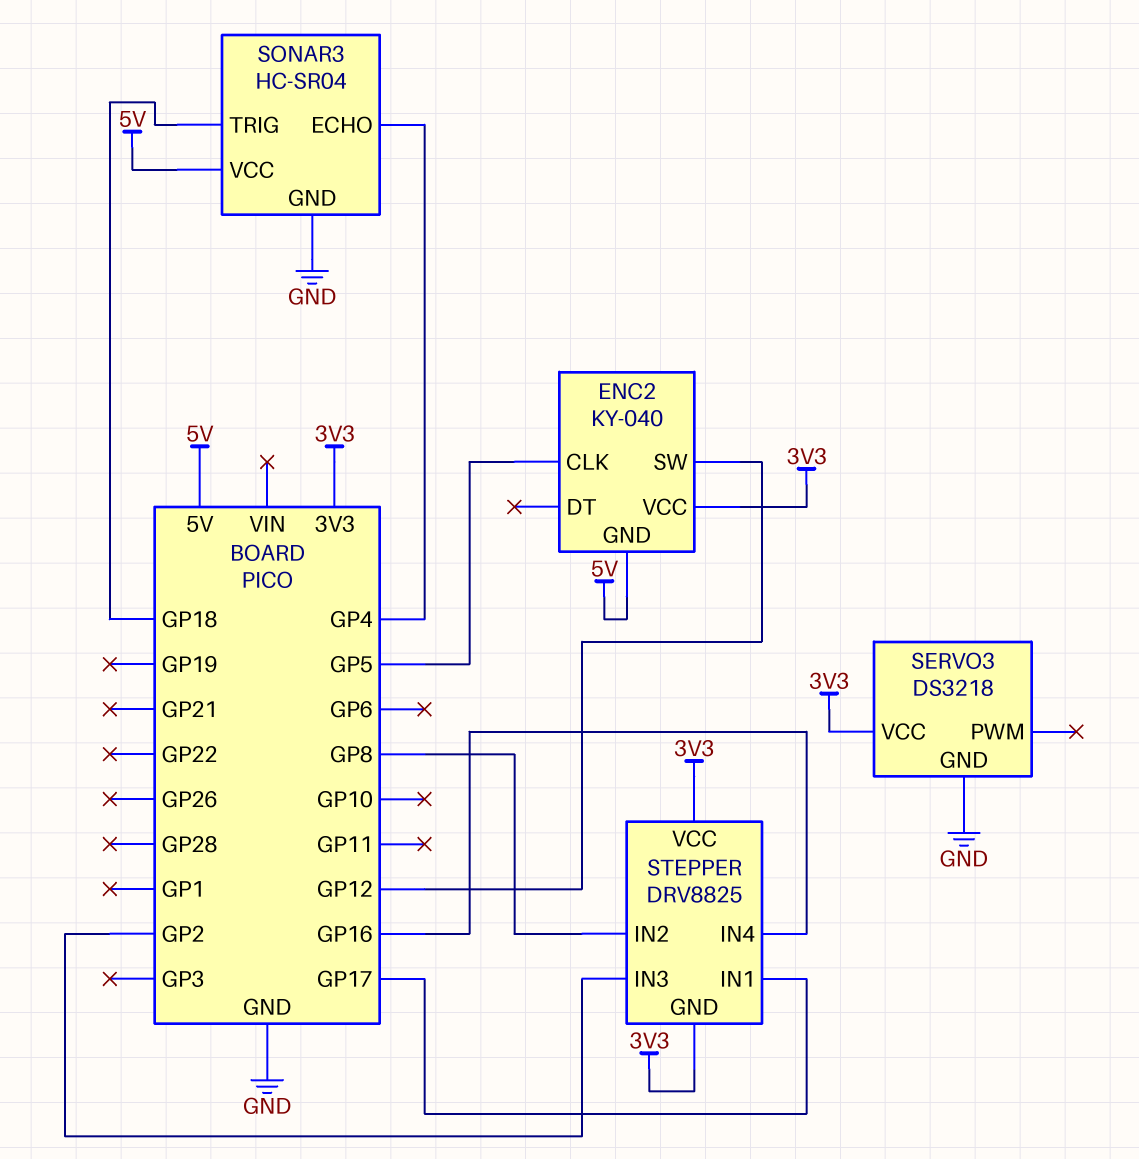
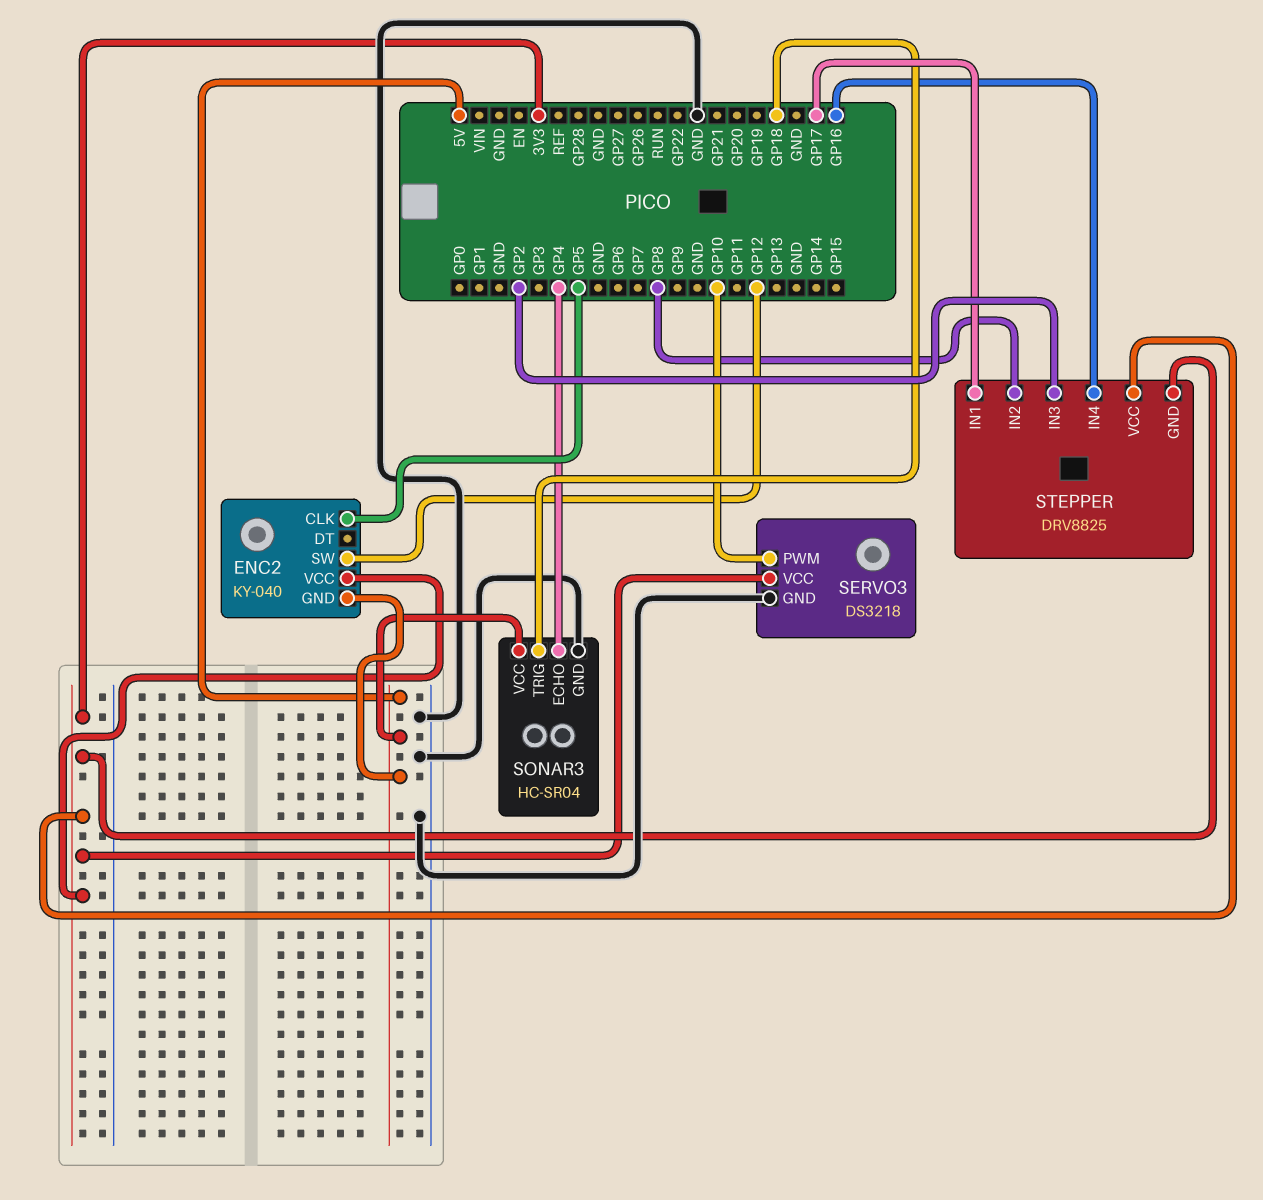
SERVO3 pin PWM: none -> GP10

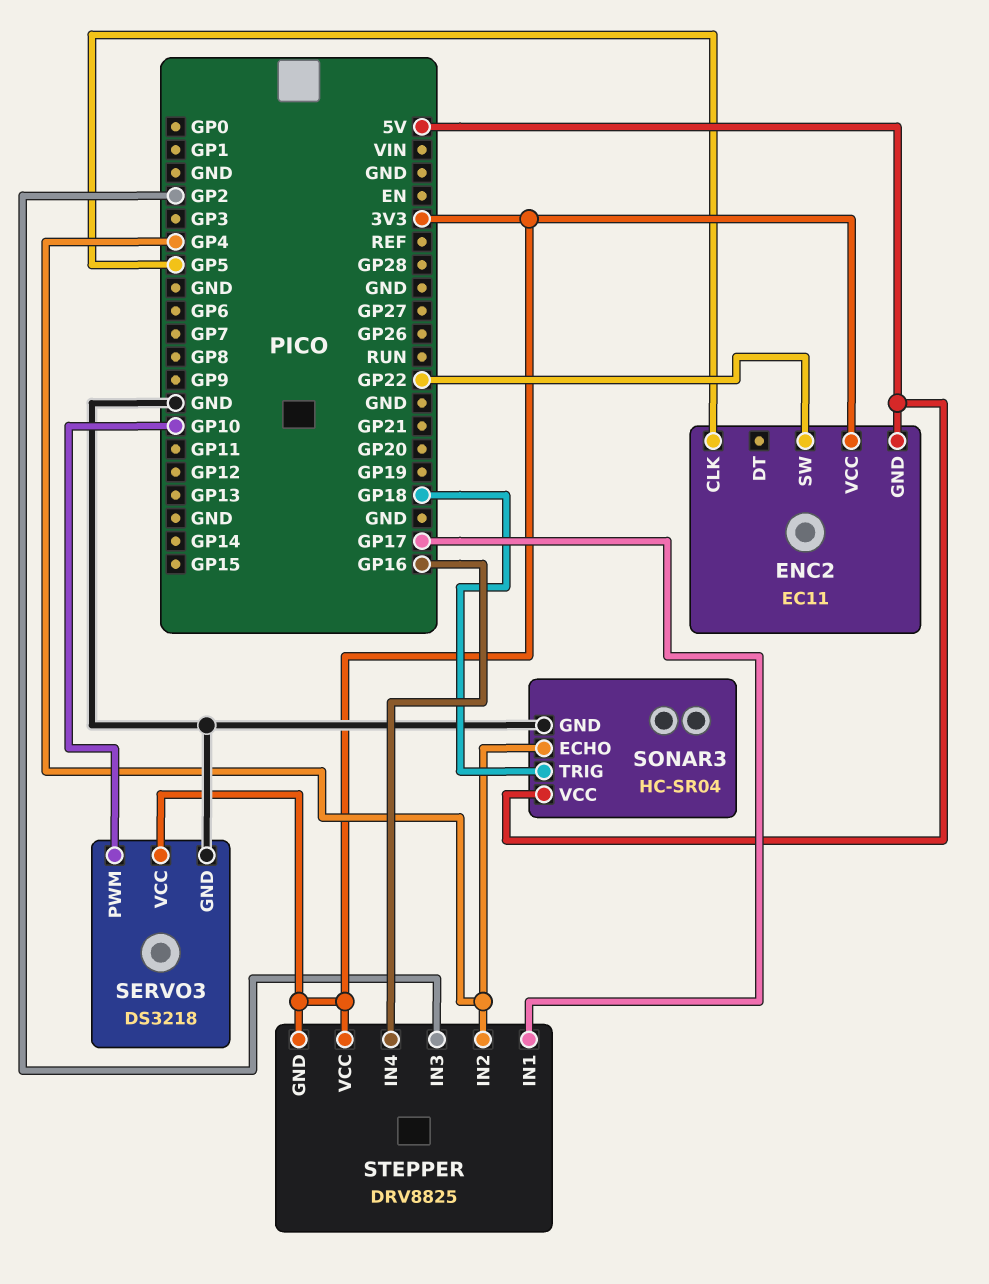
ENC2: KY-040 -> EC11
ENC2 pin SW: GP12 -> GP22
STEPPER pin IN2: GP8 -> GP4

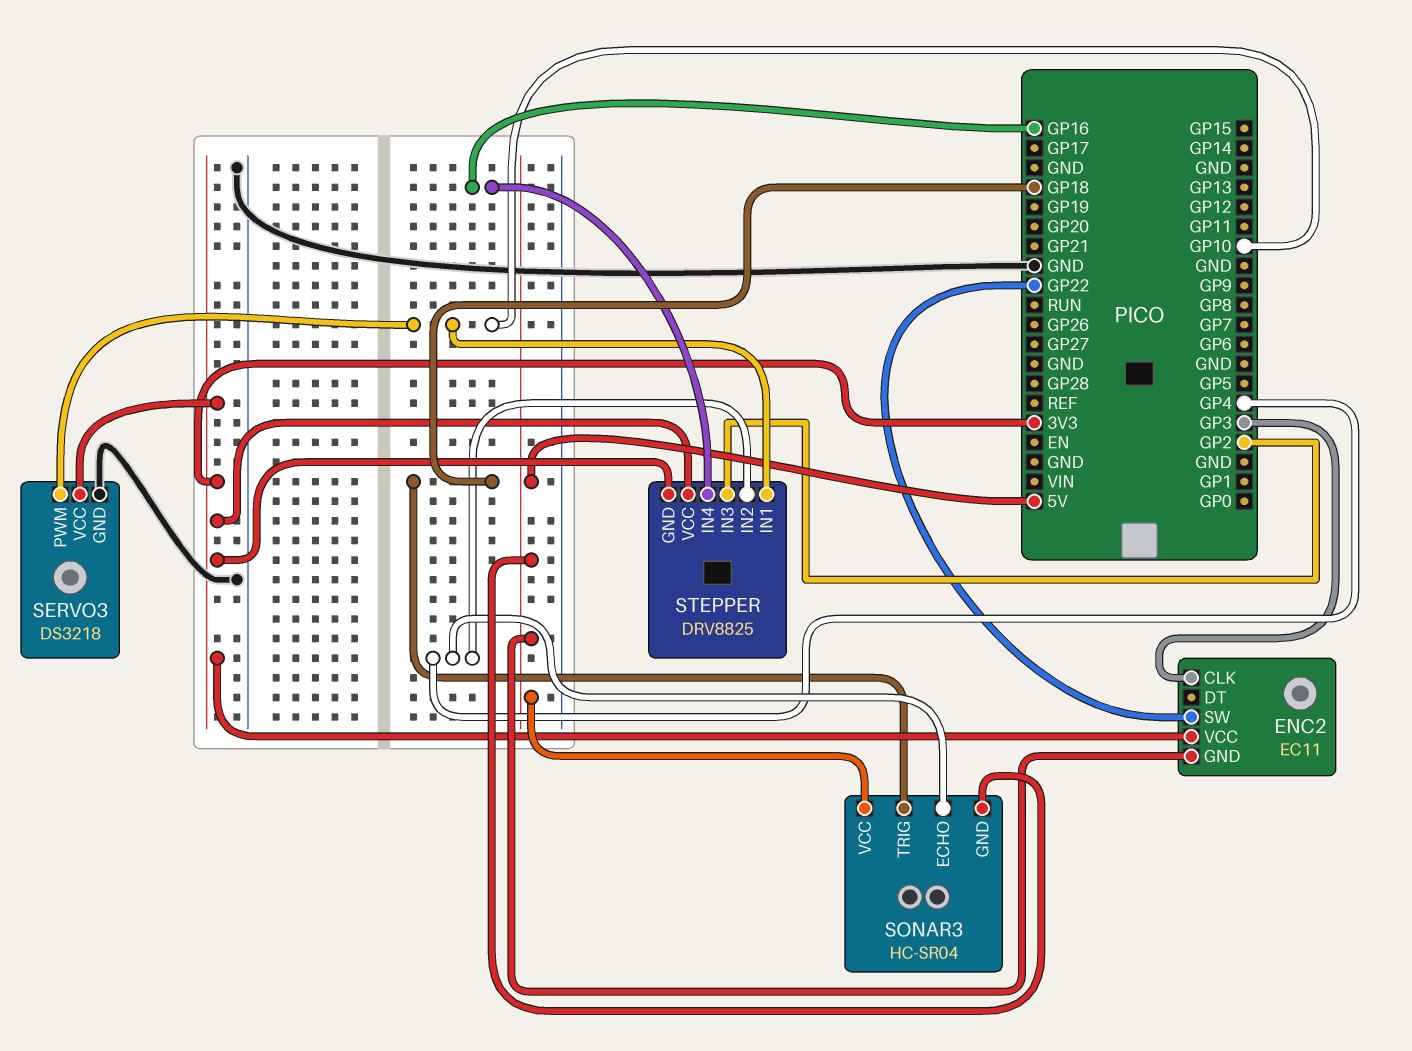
ENC2 pin CLK: GP5 -> GP3
SONAR3 pin GND: GND -> 5V
STEPPER pin IN1: GP17 -> GP10

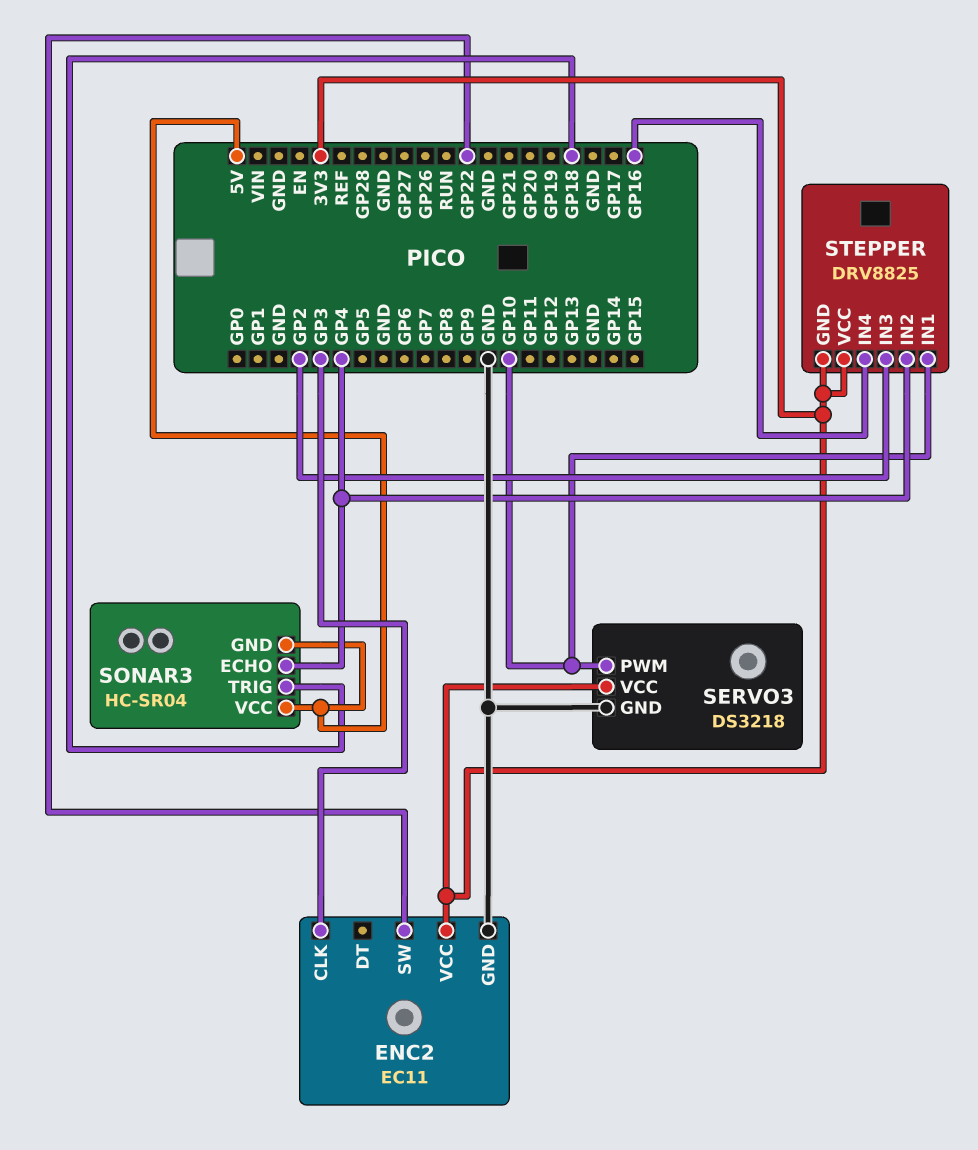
ENC2 pin GND: 5V -> GND

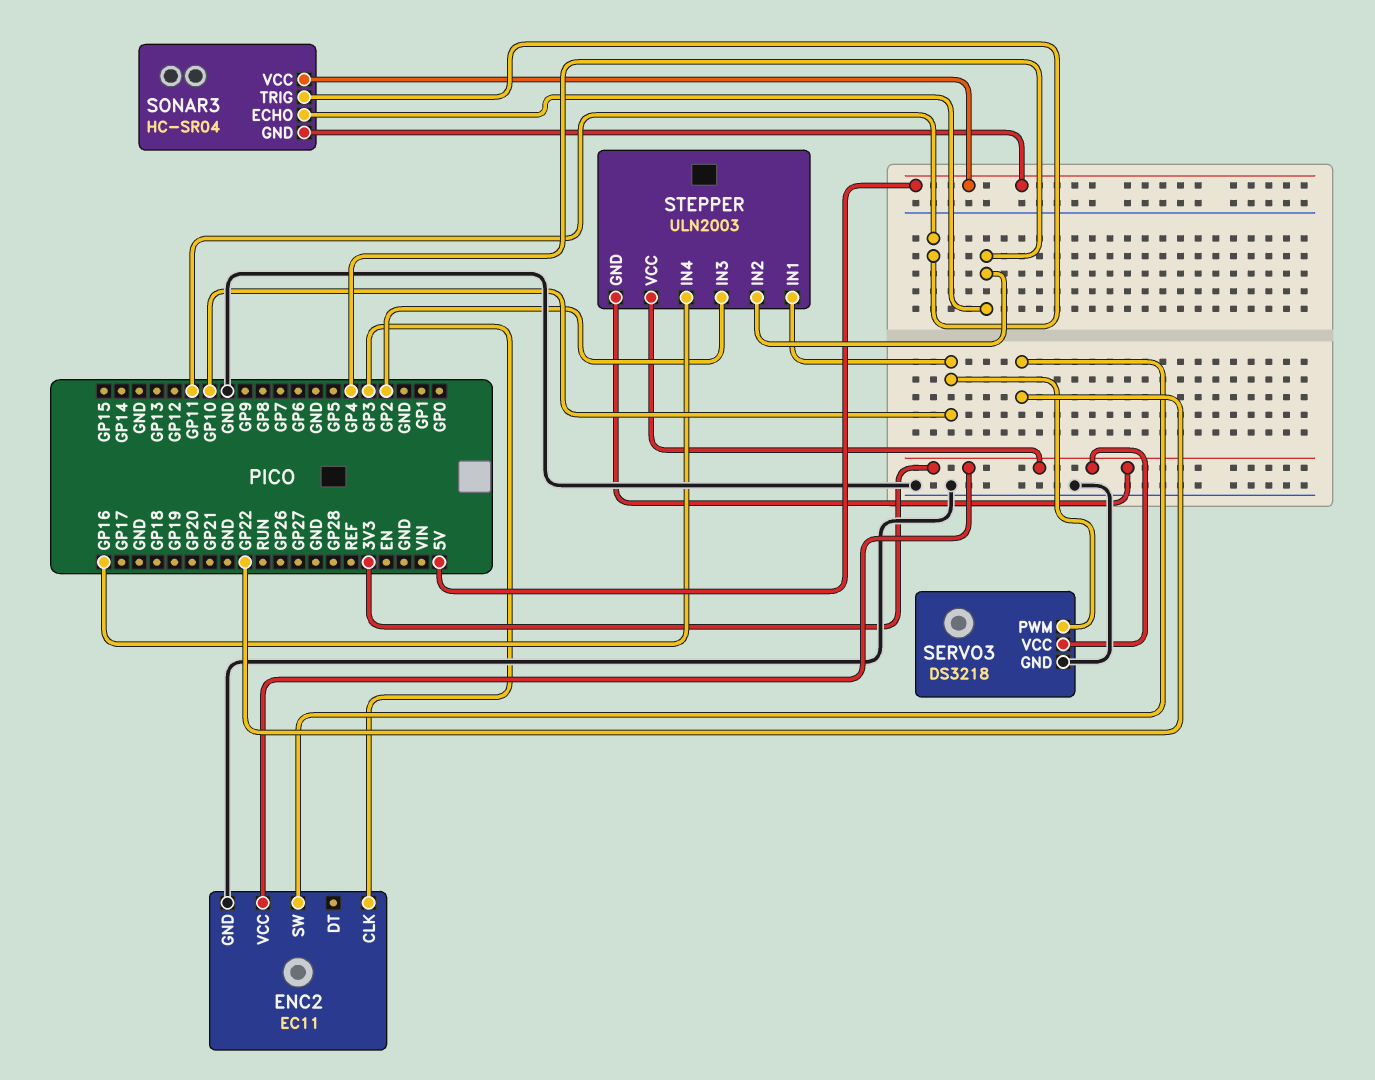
SONAR3 pin TRIG: GP18 -> GP11
STEPPER: DRV8825 -> ULN2003

